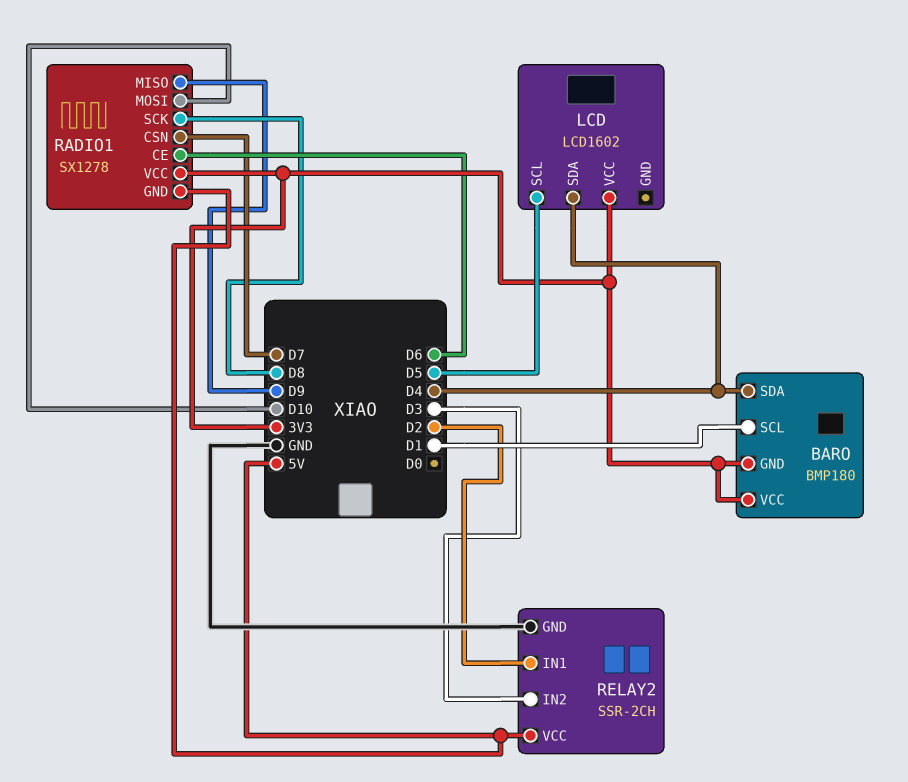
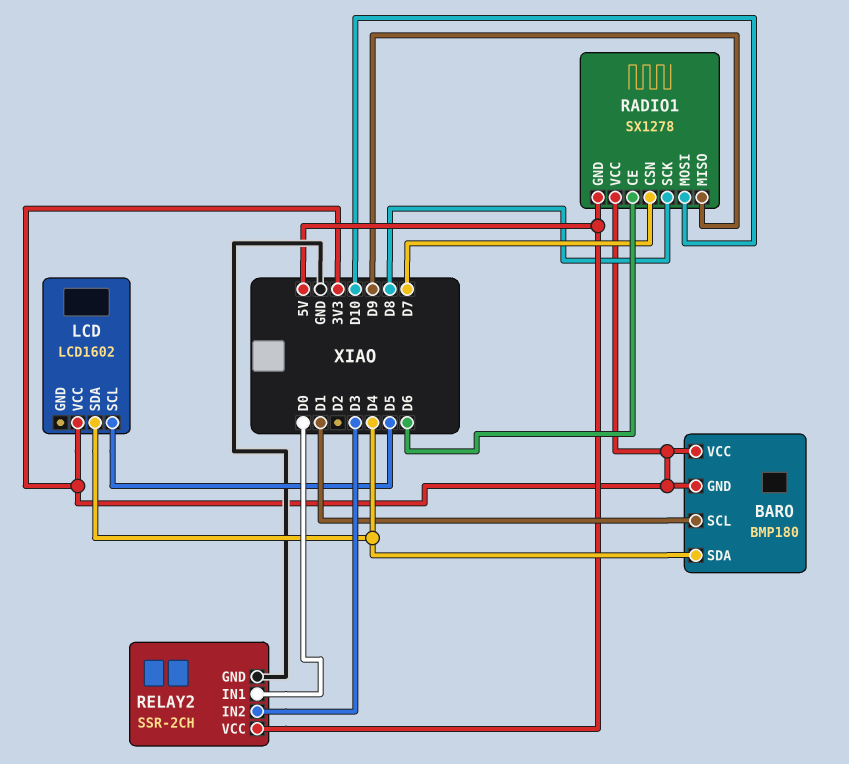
RELAY2 pin IN1: D2 -> D0

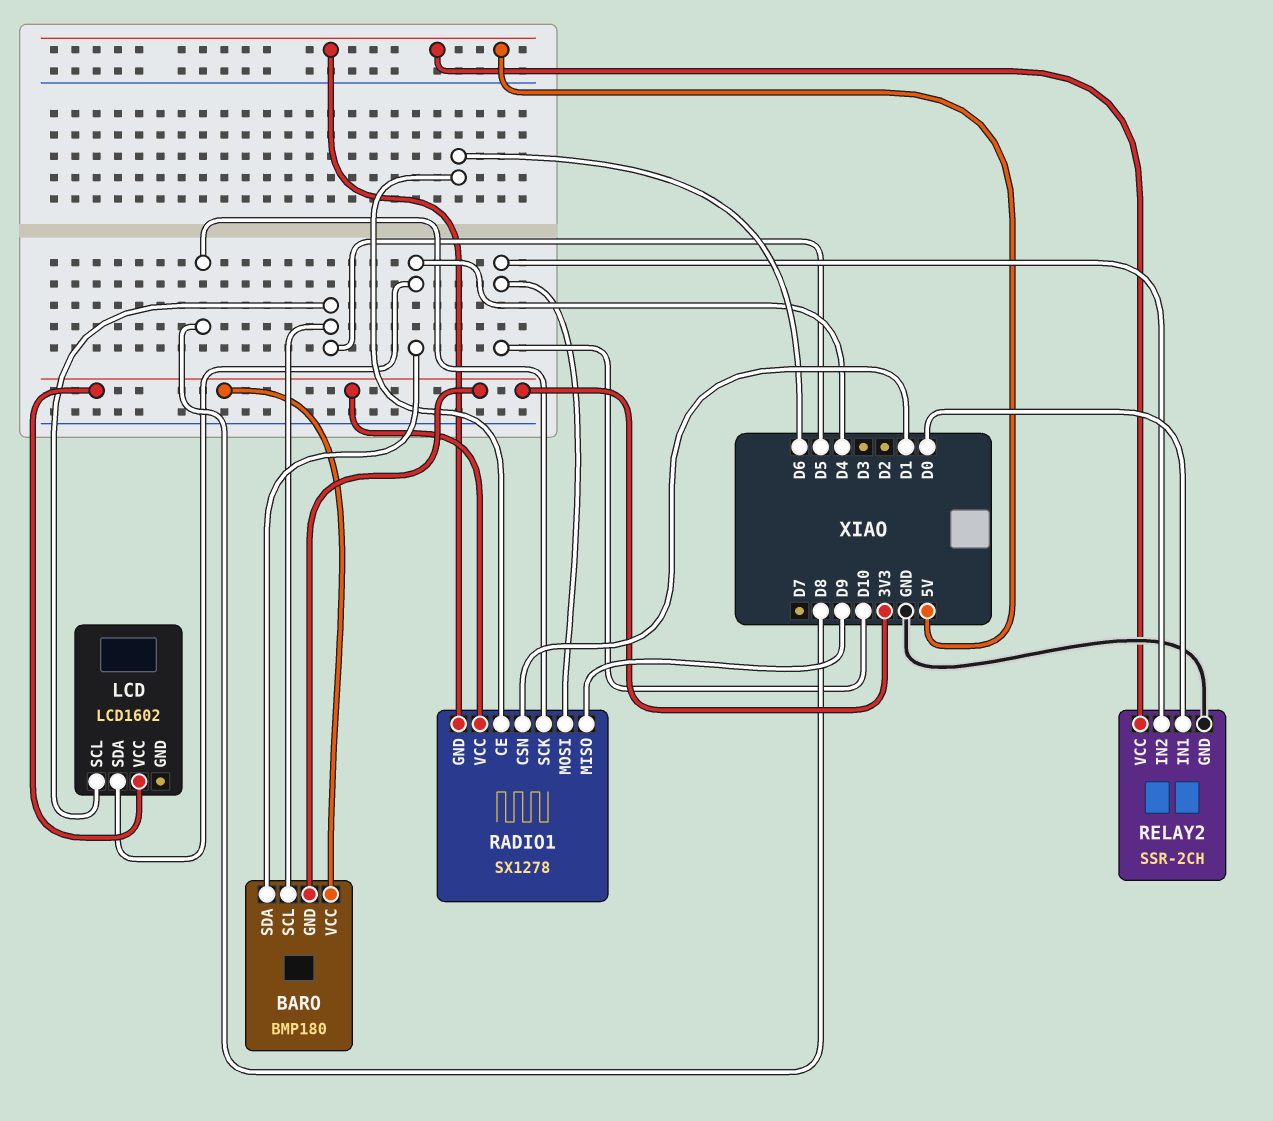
BARO pin SCL: D1 -> D5
RADIO1 pin CSN: D7 -> D1
RELAY2 pin IN2: D3 -> D10

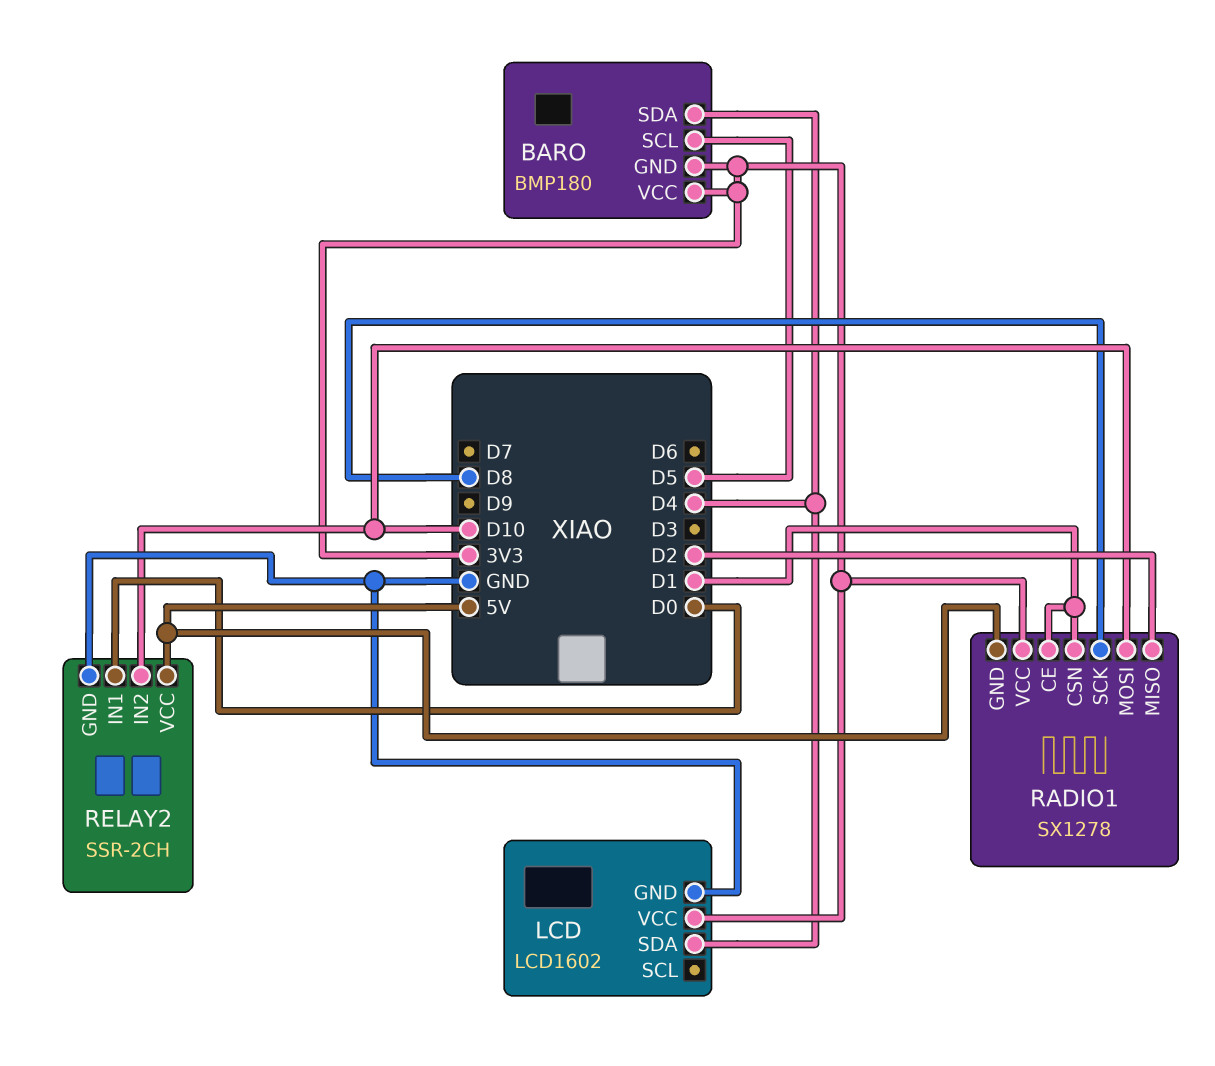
LCD pin GND: none -> GND
LCD pin SCL: D5 -> none
RADIO1 pin CE: D6 -> D1
RADIO1 pin MISO: D9 -> D2

